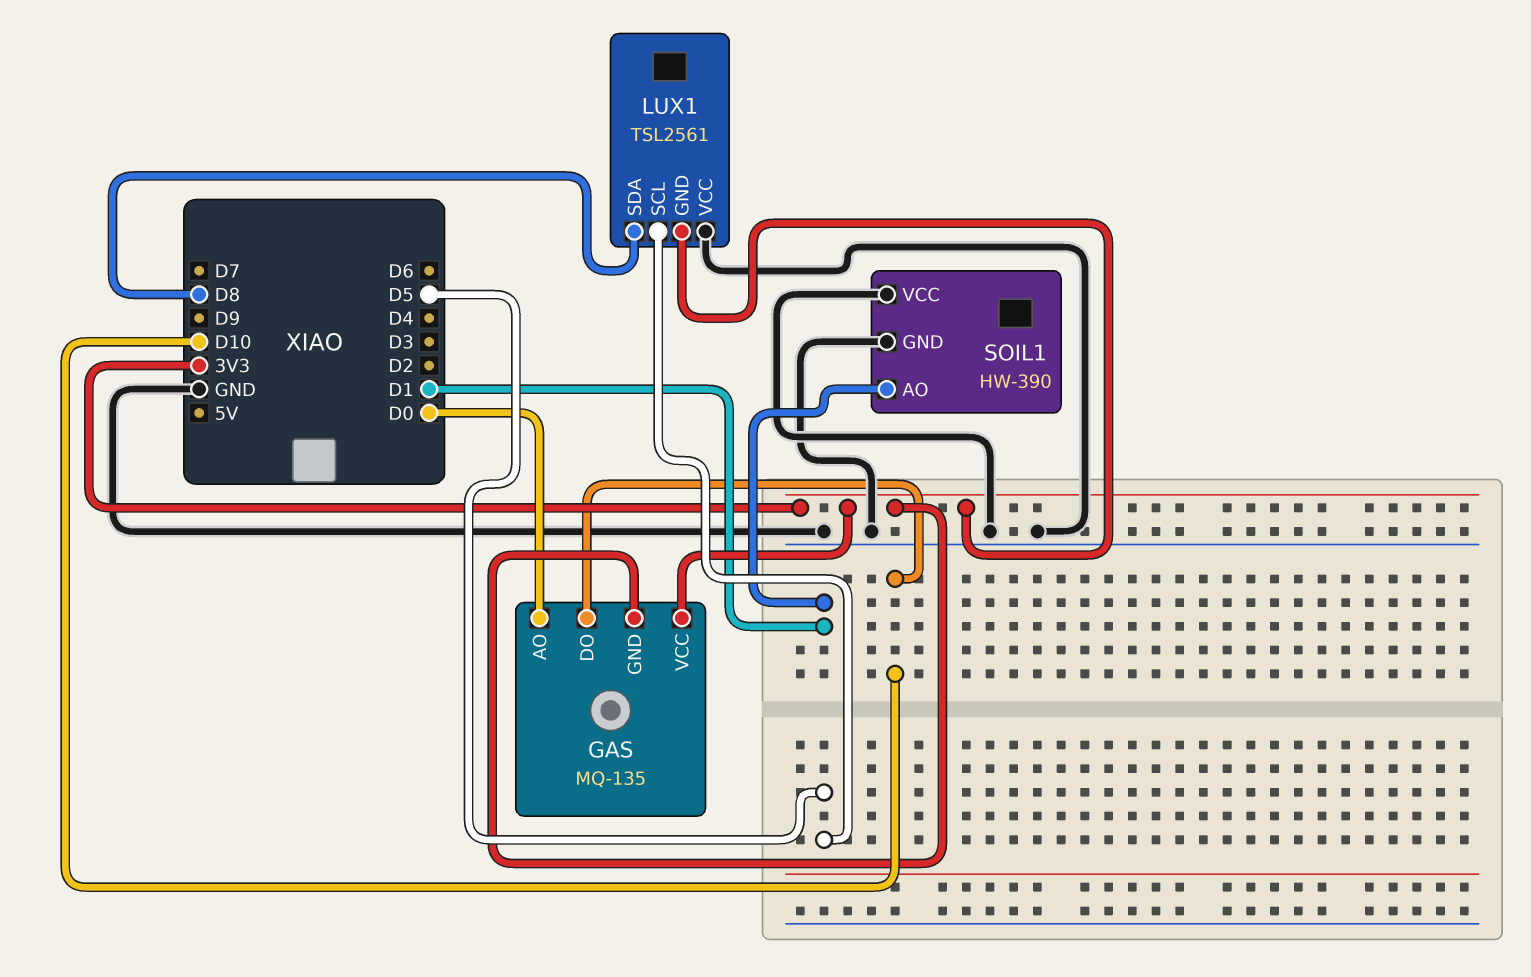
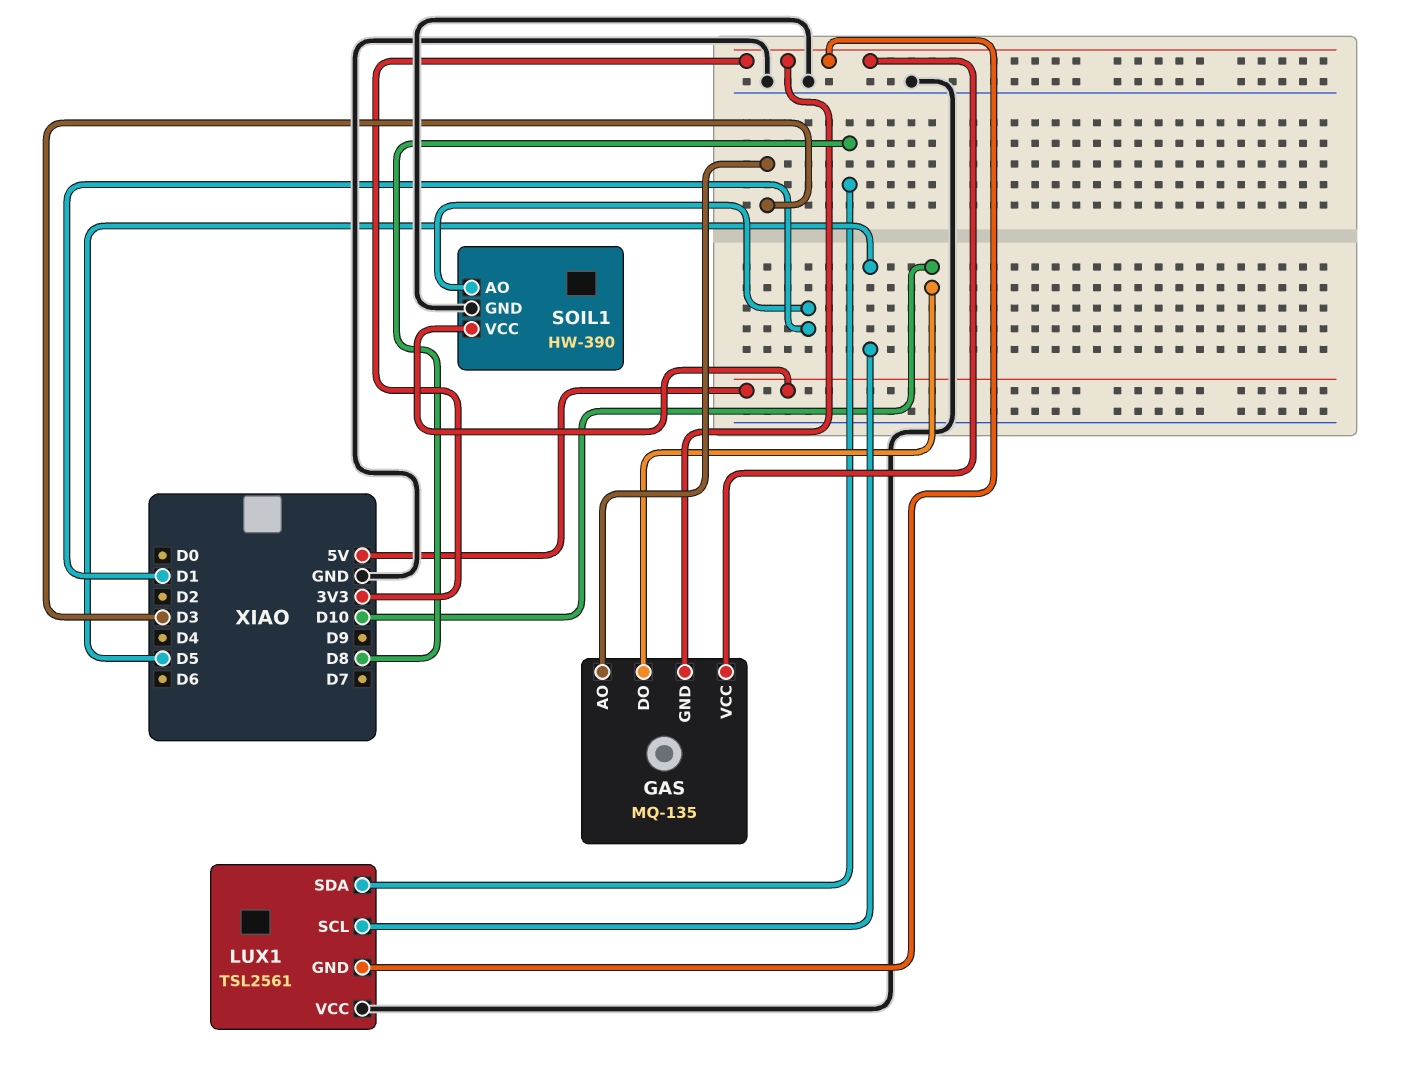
GAS pin AO: D0 -> D3
SOIL1 pin VCC: GND -> 5V

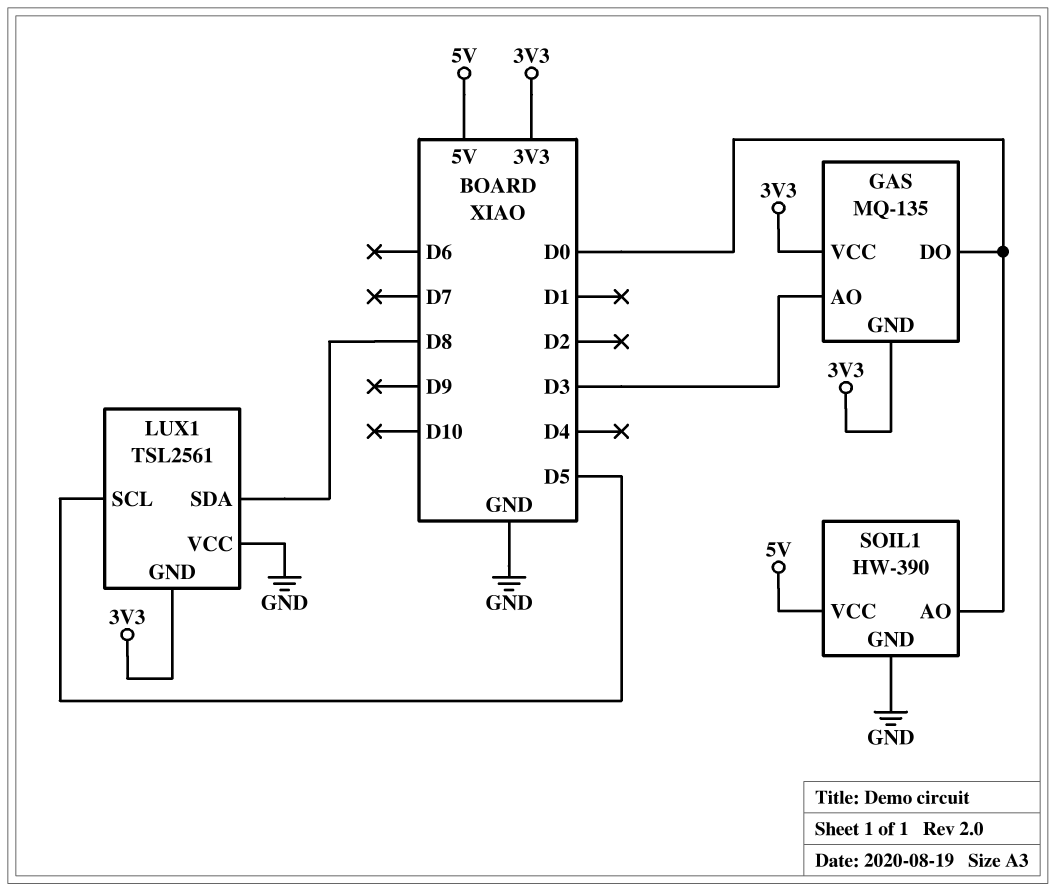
GAS pin DO: D10 -> D0
SOIL1 pin AO: D1 -> D0

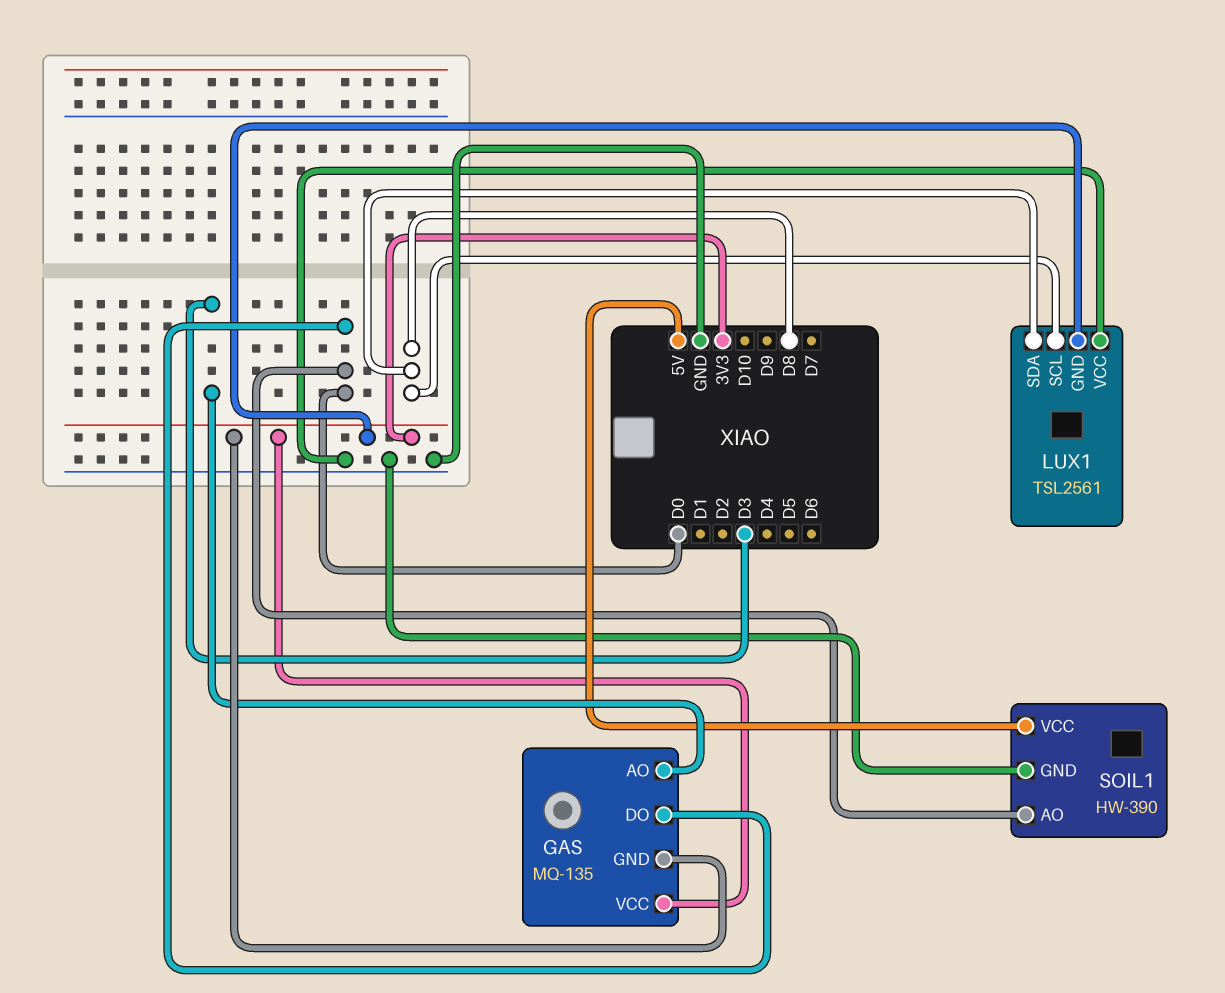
LUX1 pin SCL: D5 -> D8

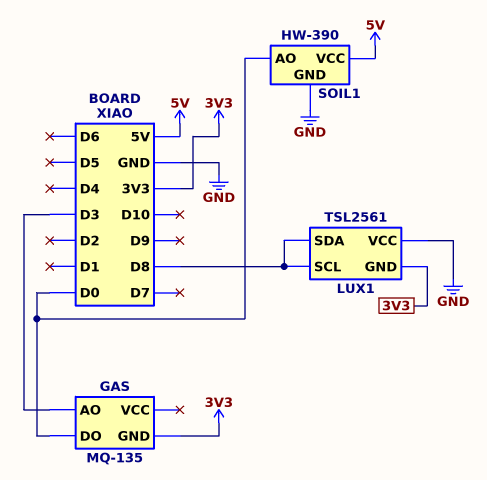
GAS pin VCC: 3V3 -> none

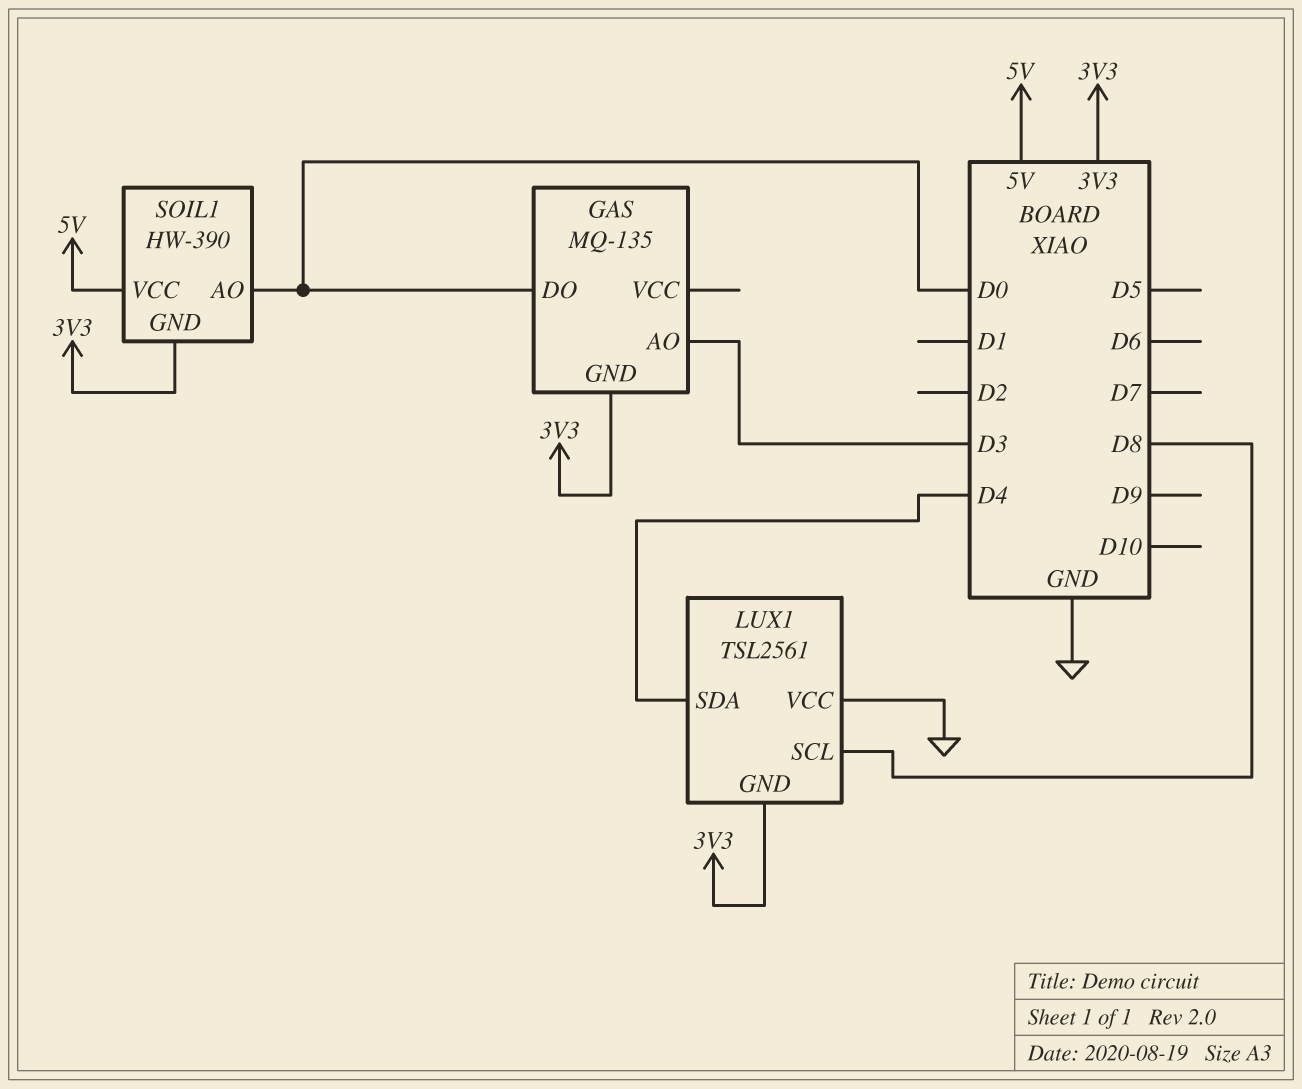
LUX1 pin SDA: D8 -> D4
SOIL1 pin GND: GND -> 3V3

